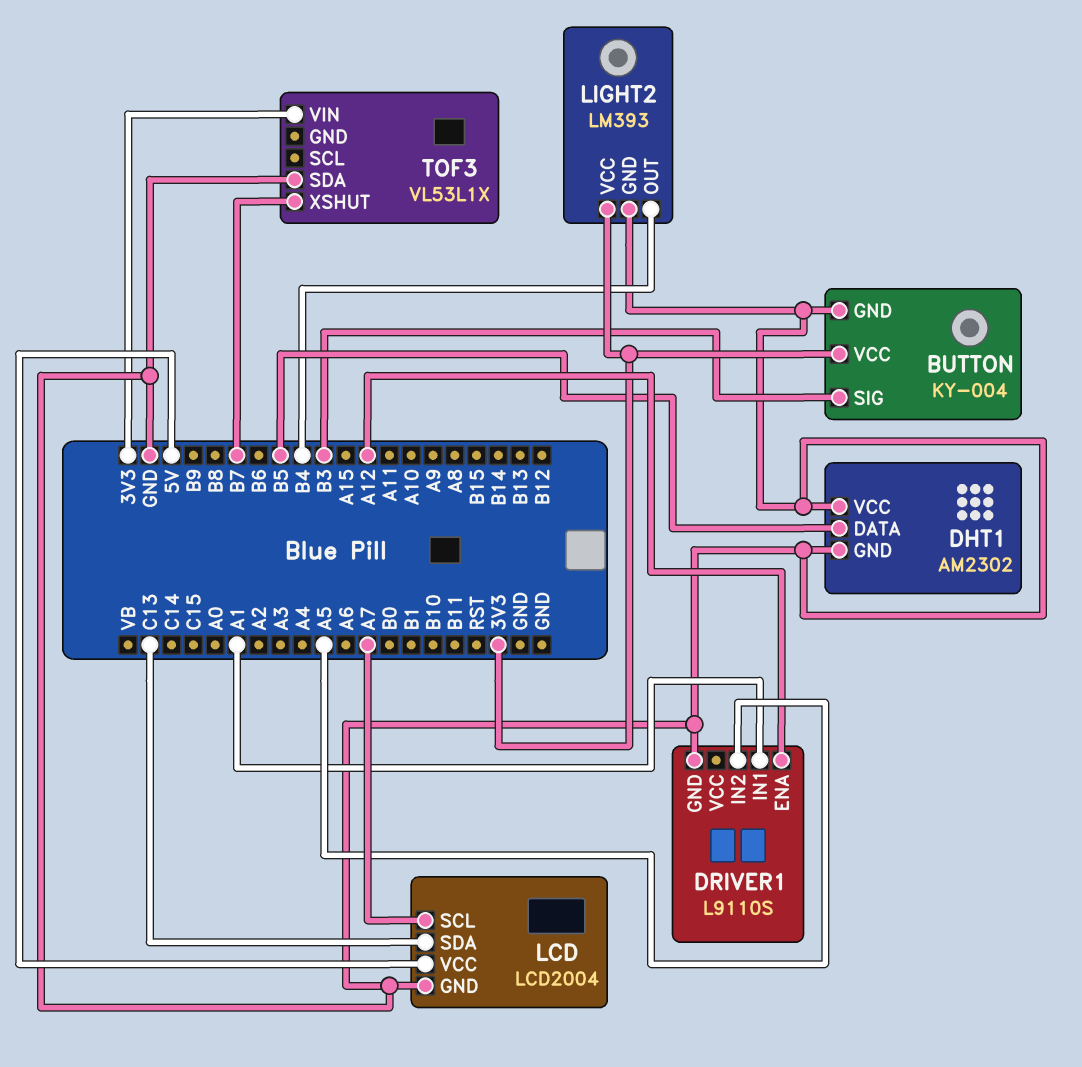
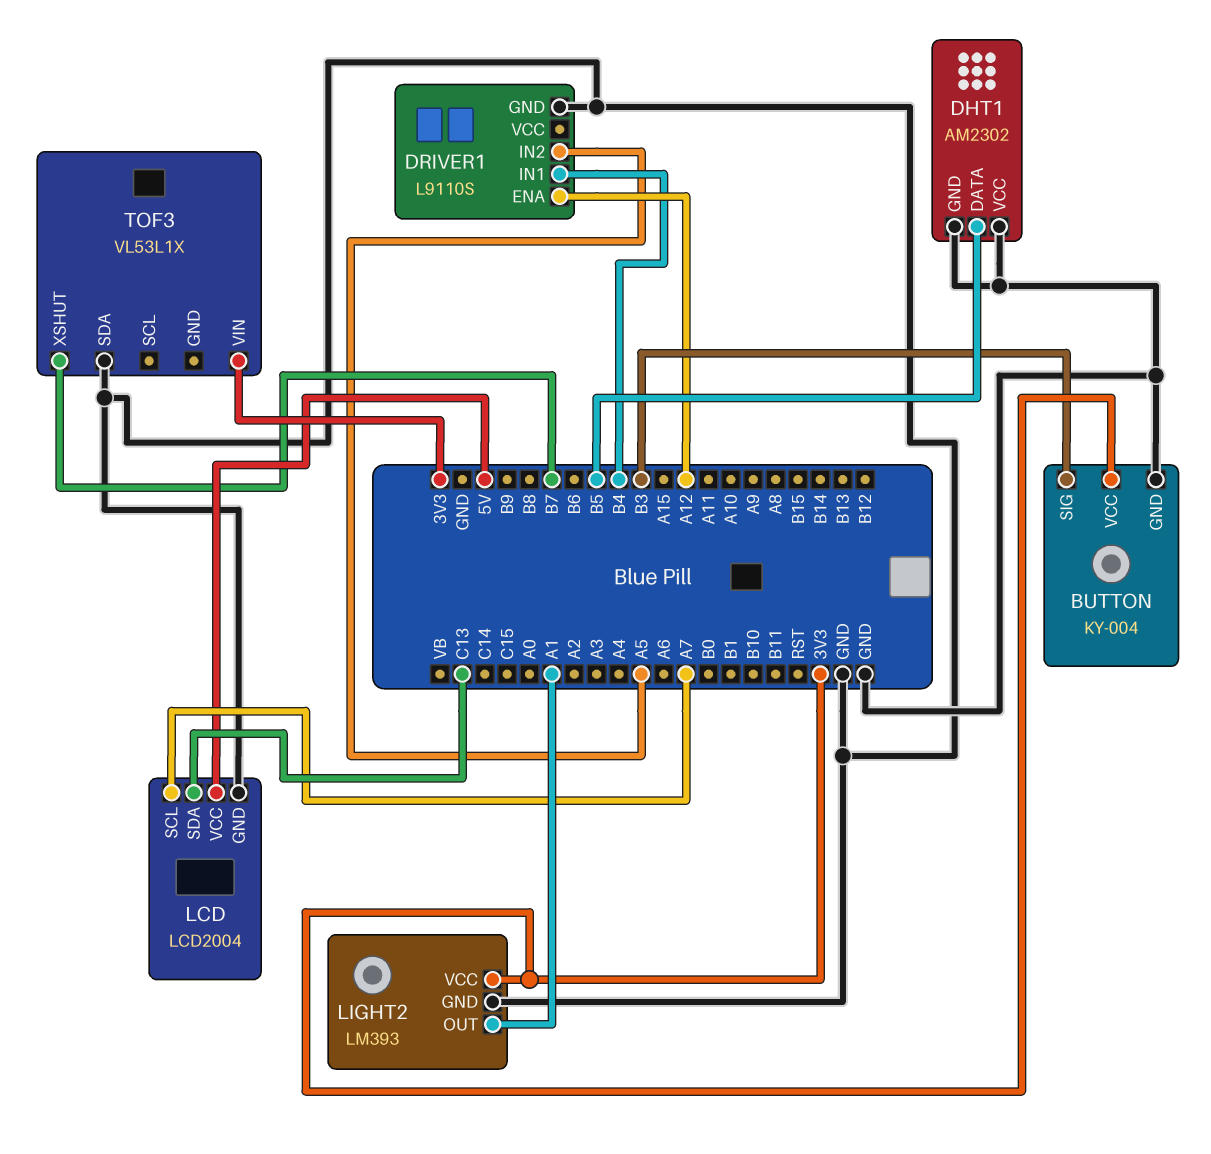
DRIVER1 pin IN1: A1 -> B4
LIGHT2 pin OUT: B4 -> A1

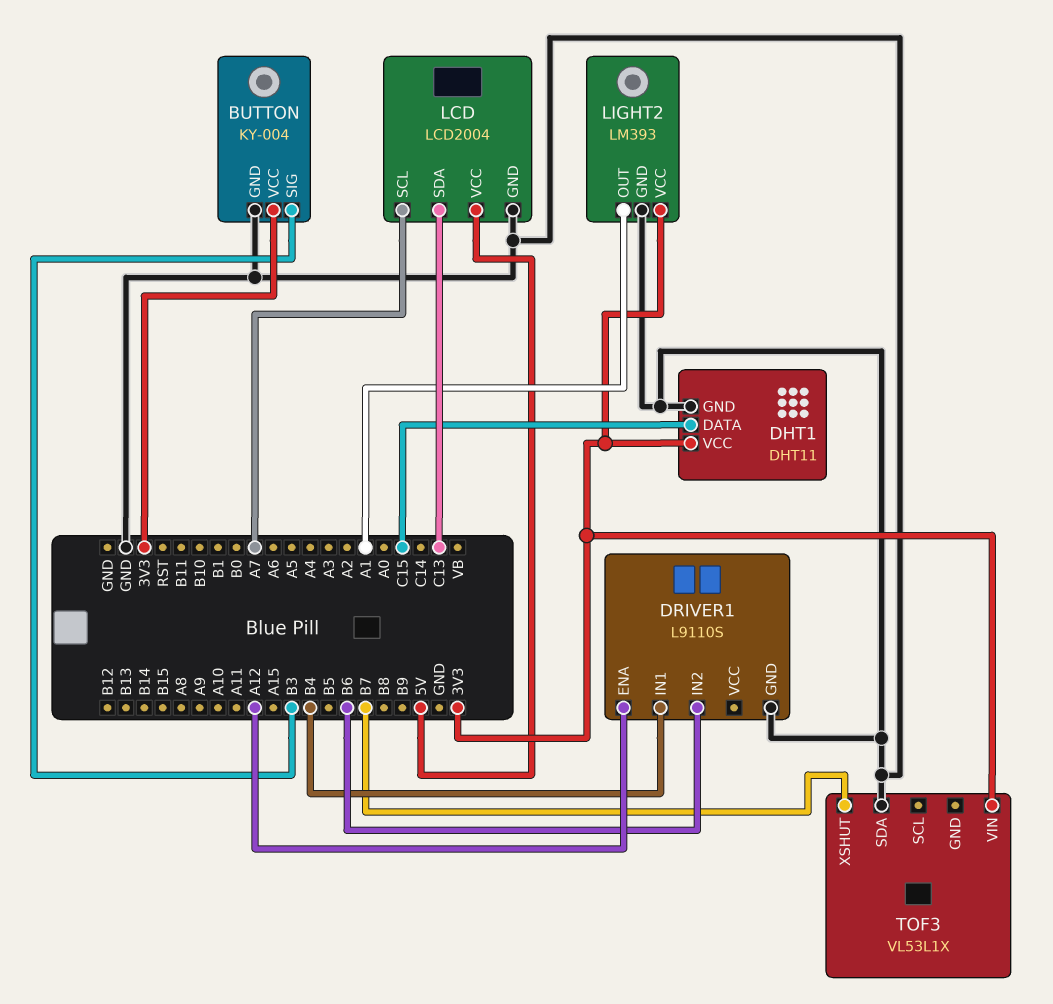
DHT1: AM2302 -> DHT11
DHT1 pin DATA: B5 -> C15
DHT1 pin VCC: GND -> 3V3
DRIVER1 pin IN2: A5 -> B6

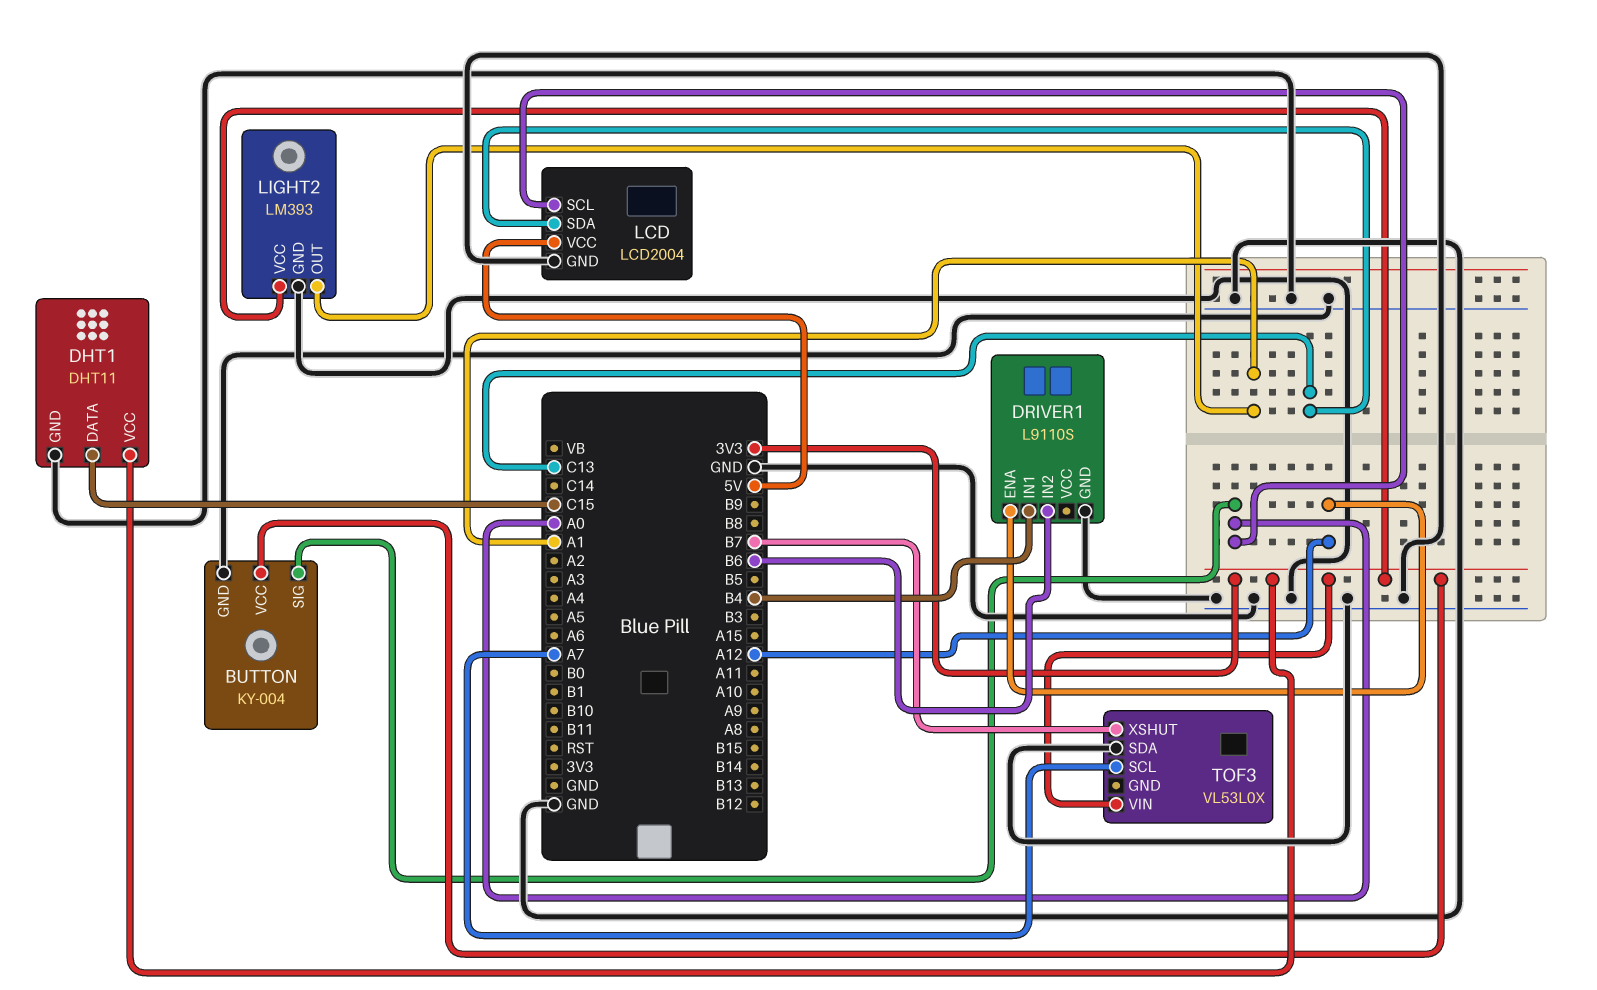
BUTTON pin SIG: B3 -> A0
LCD pin SCL: A7 -> A0
TOF3: VL53L1X -> VL53L0X
TOF3 pin SCL: none -> A7

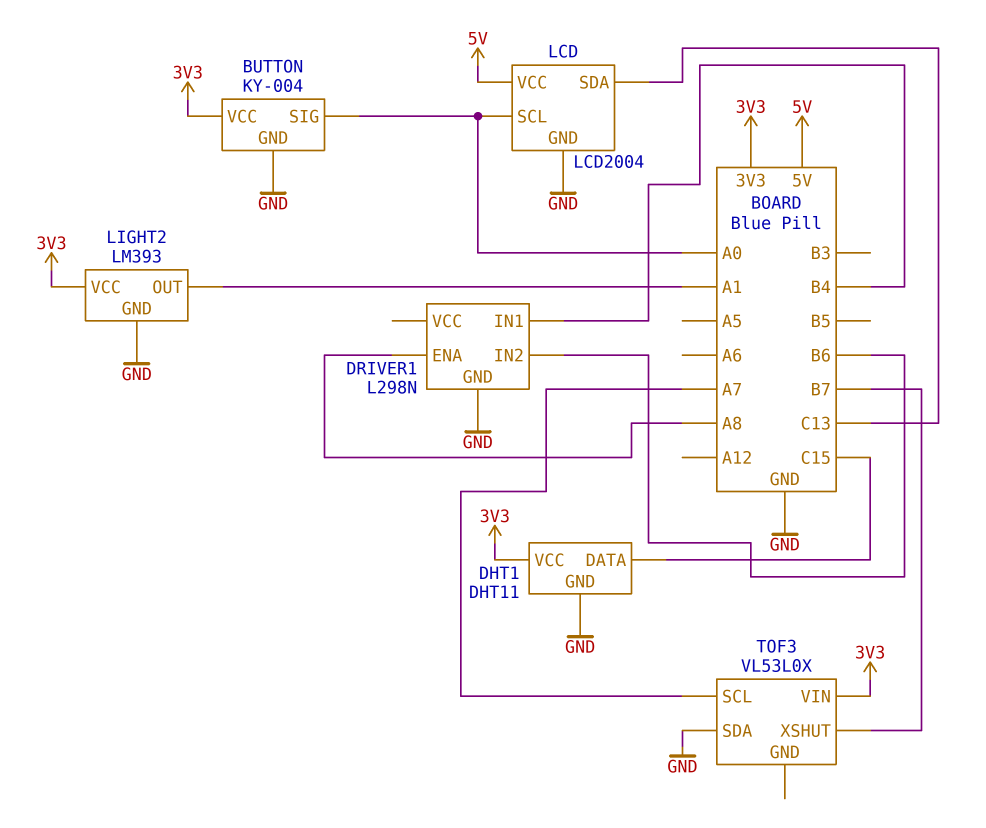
DRIVER1: L9110S -> L298N
DRIVER1 pin ENA: A12 -> A8

